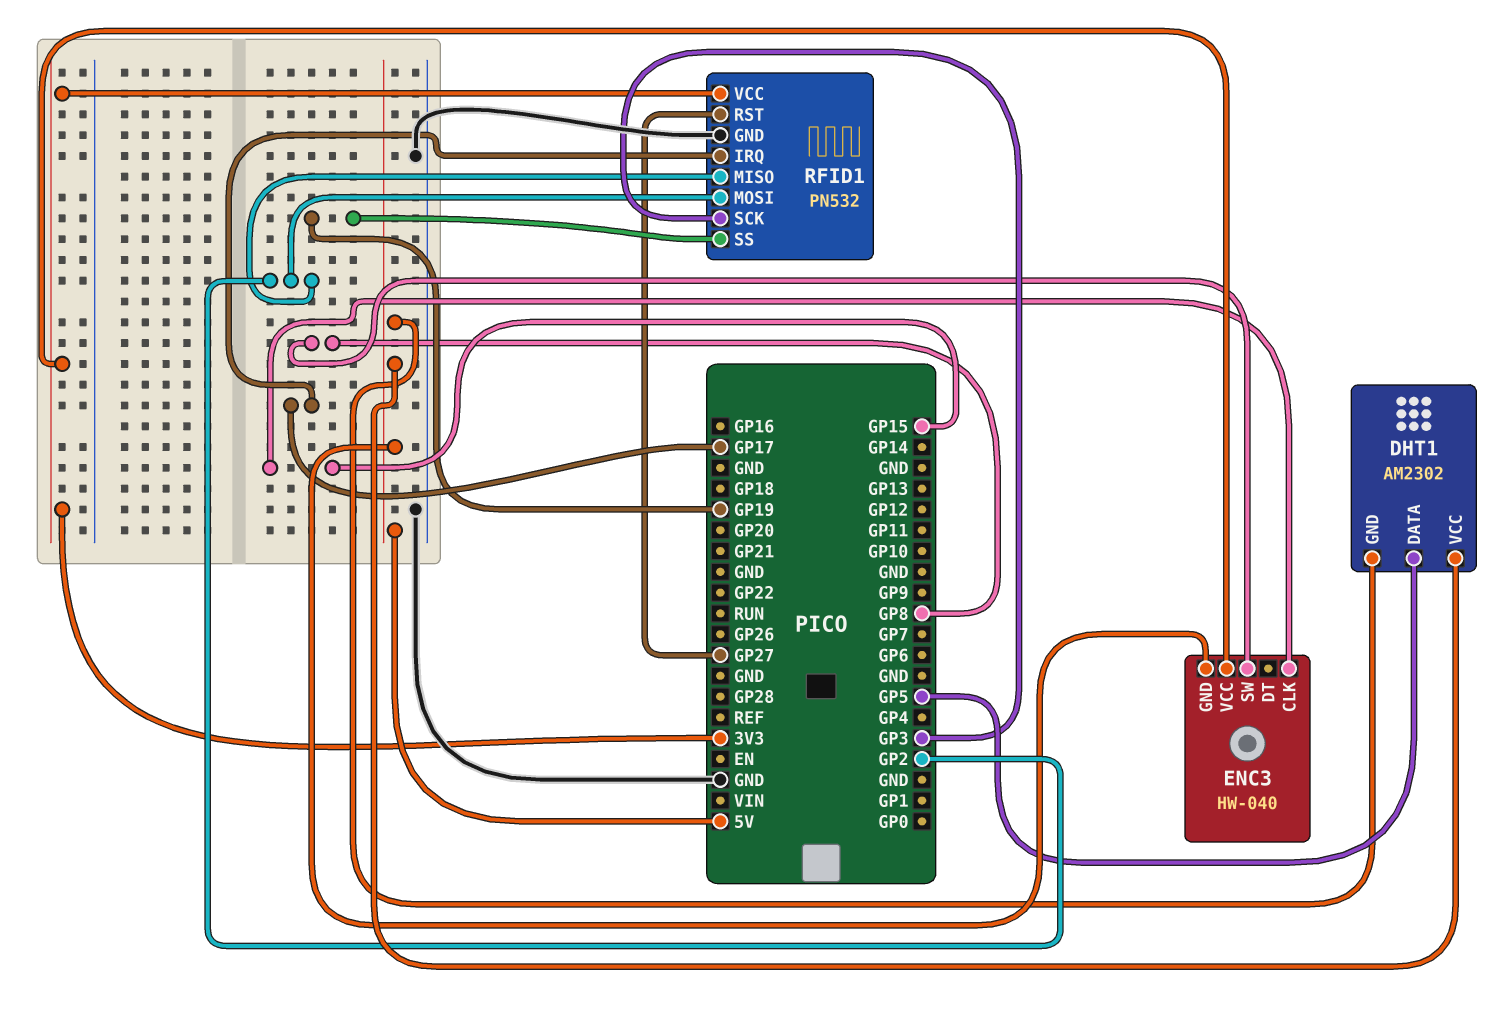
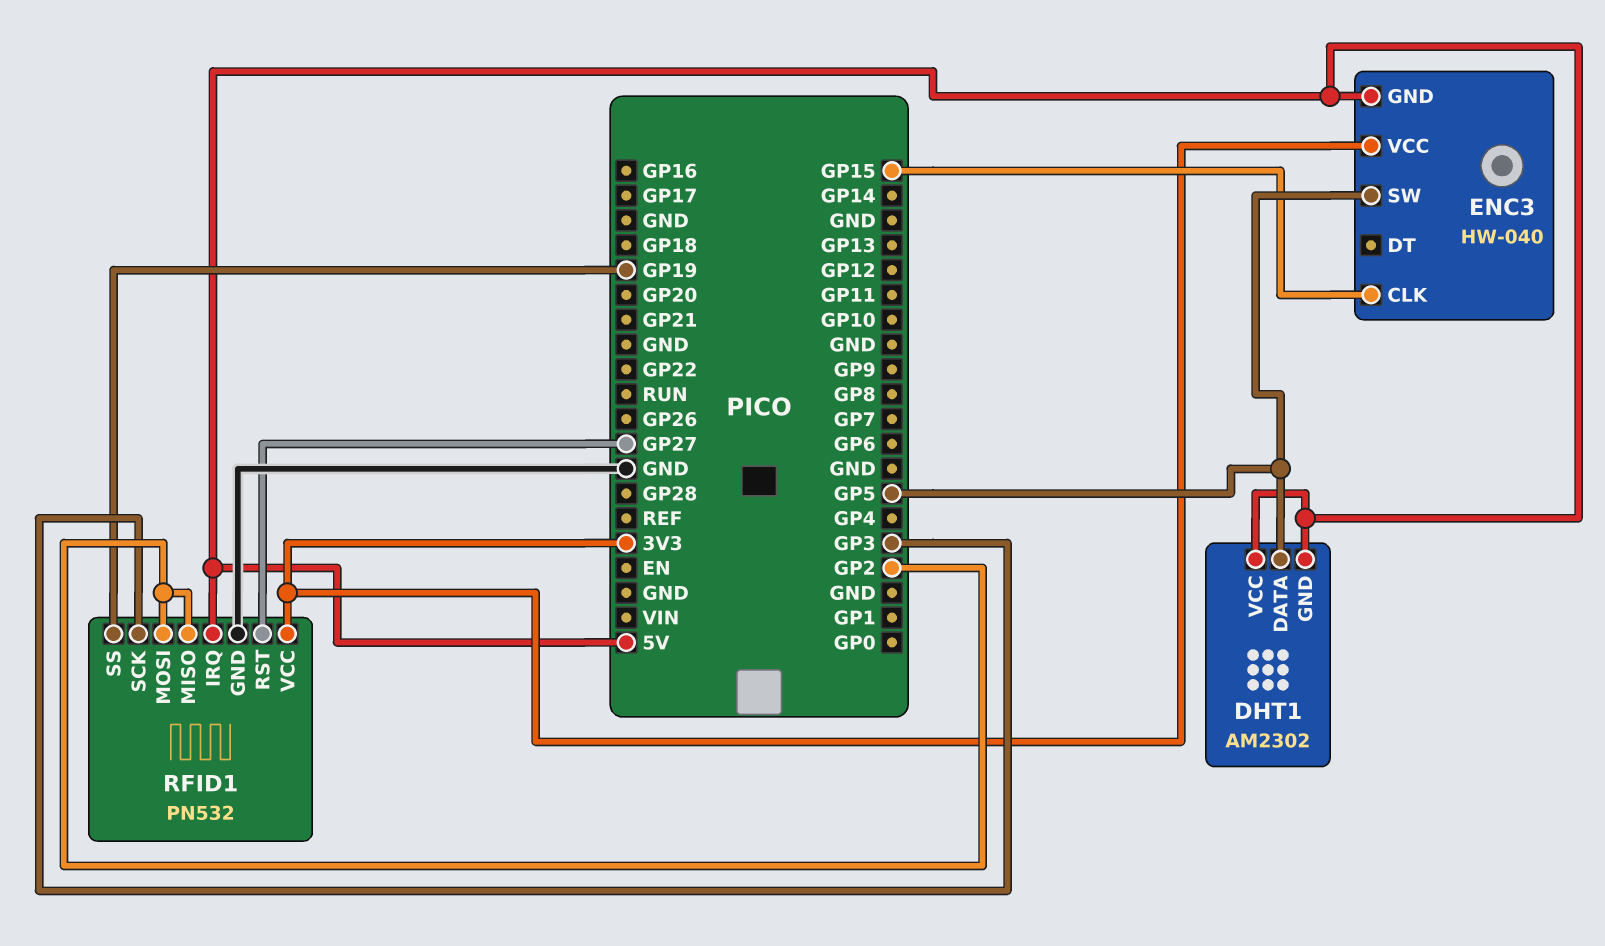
ENC3 pin SW: GP8 -> GP5
RFID1 pin IRQ: GP17 -> 5V

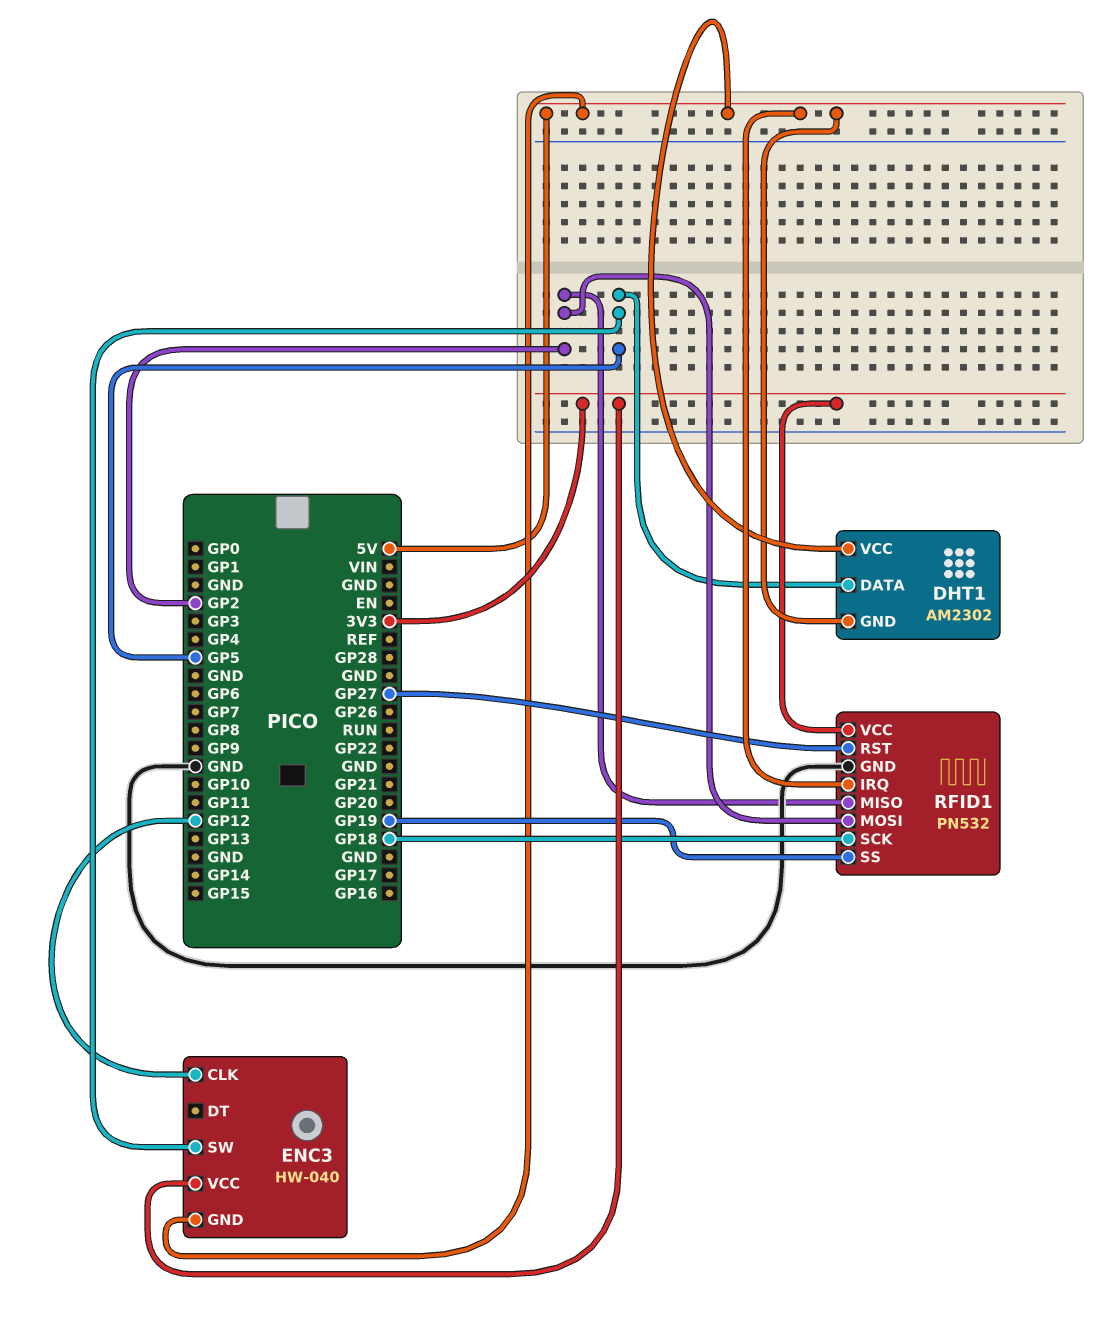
ENC3 pin CLK: GP15 -> GP12
RFID1 pin SCK: GP3 -> GP18

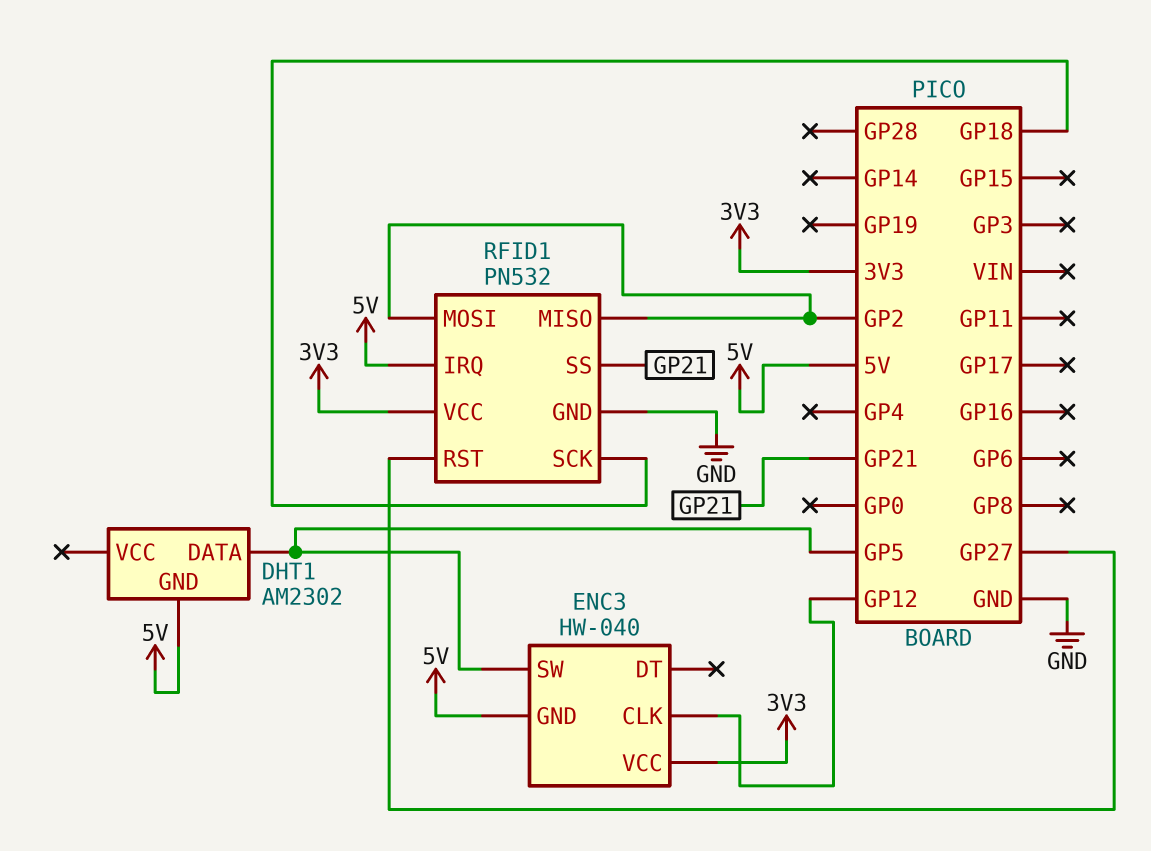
DHT1 pin VCC: 5V -> none
RFID1 pin SS: GP19 -> GP21

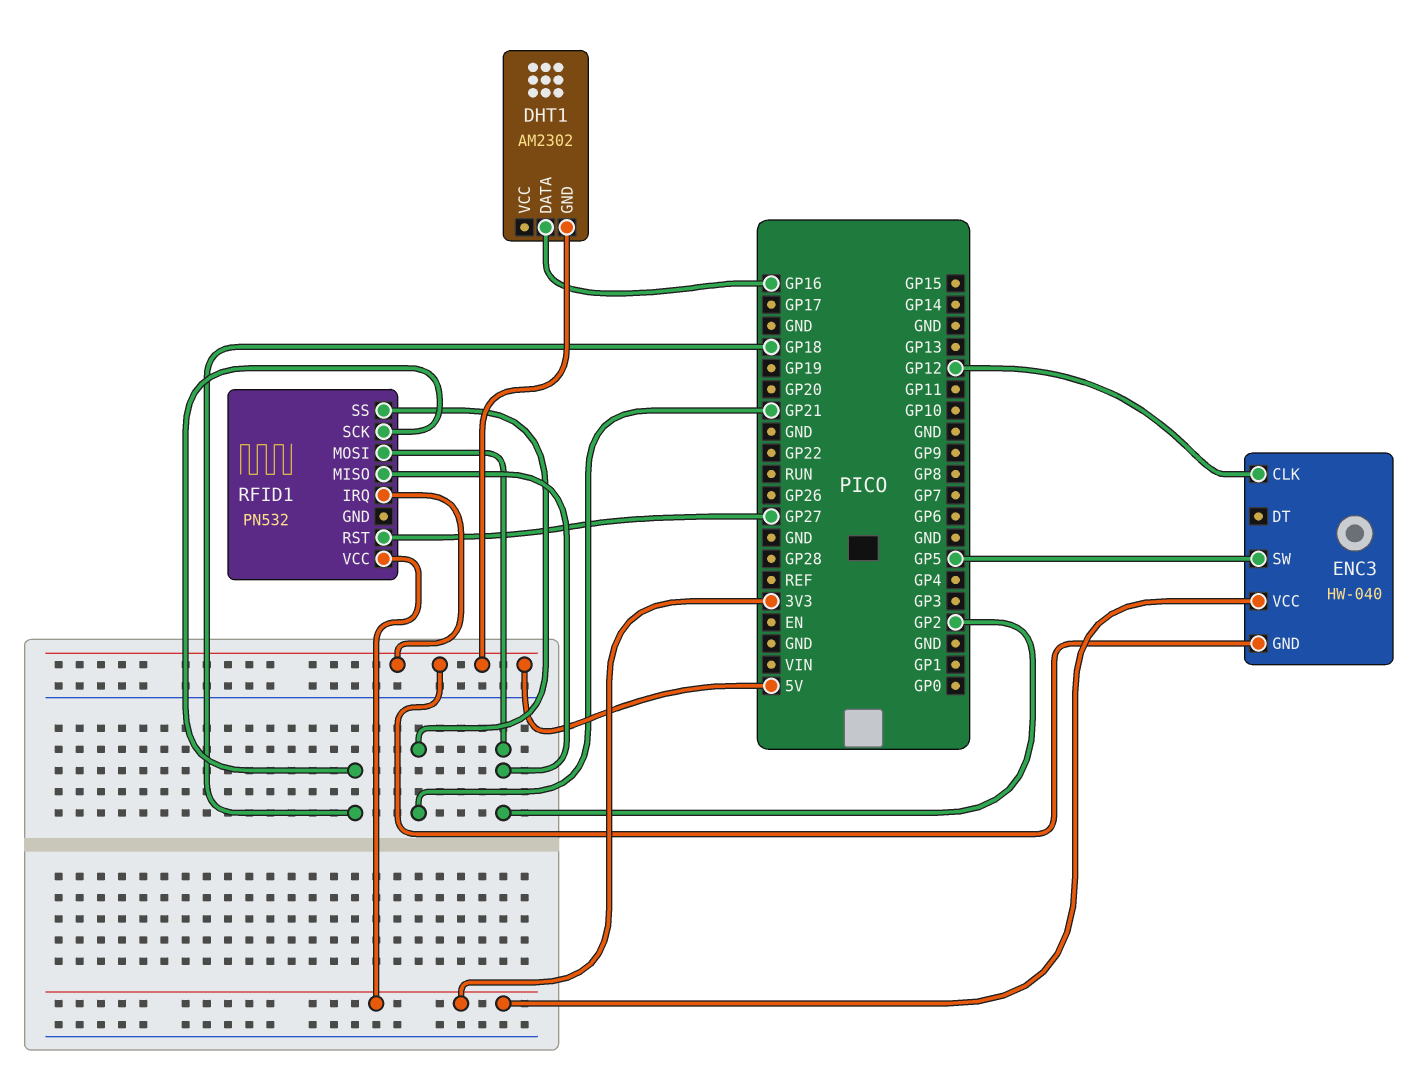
DHT1 pin DATA: GP5 -> GP16
RFID1 pin GND: GND -> none

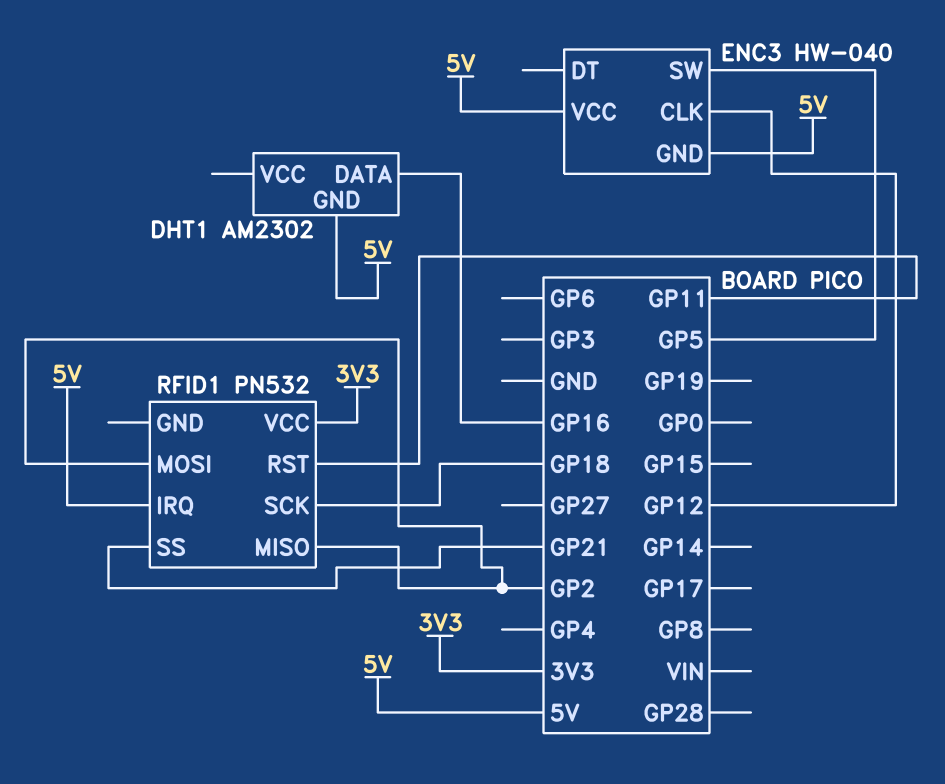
ENC3 pin VCC: 3V3 -> 5V
RFID1 pin RST: GP27 -> GP11

